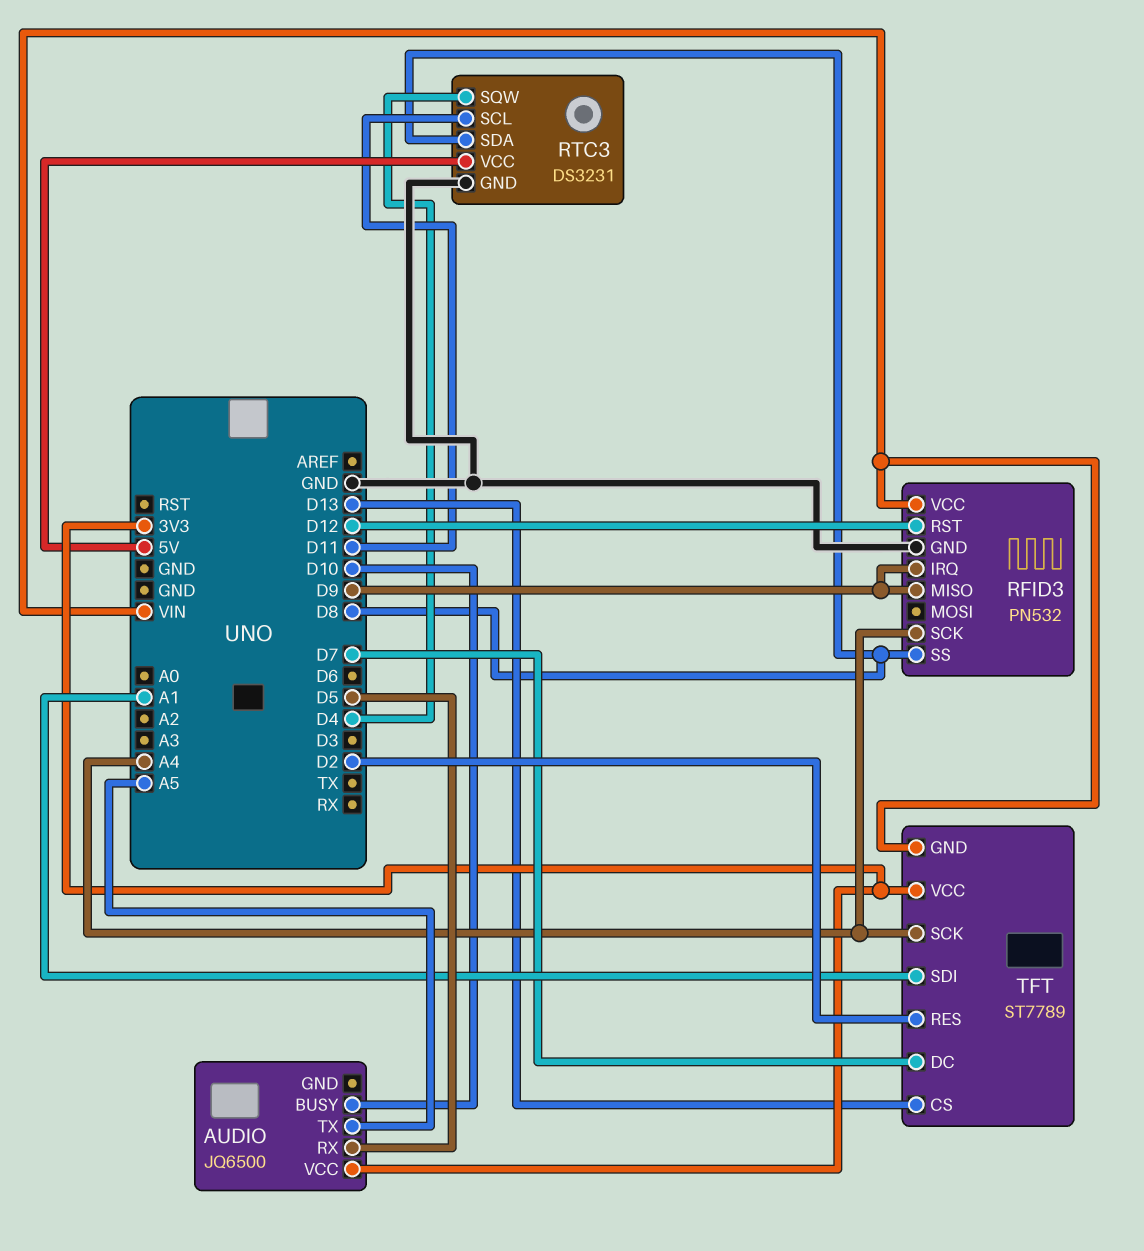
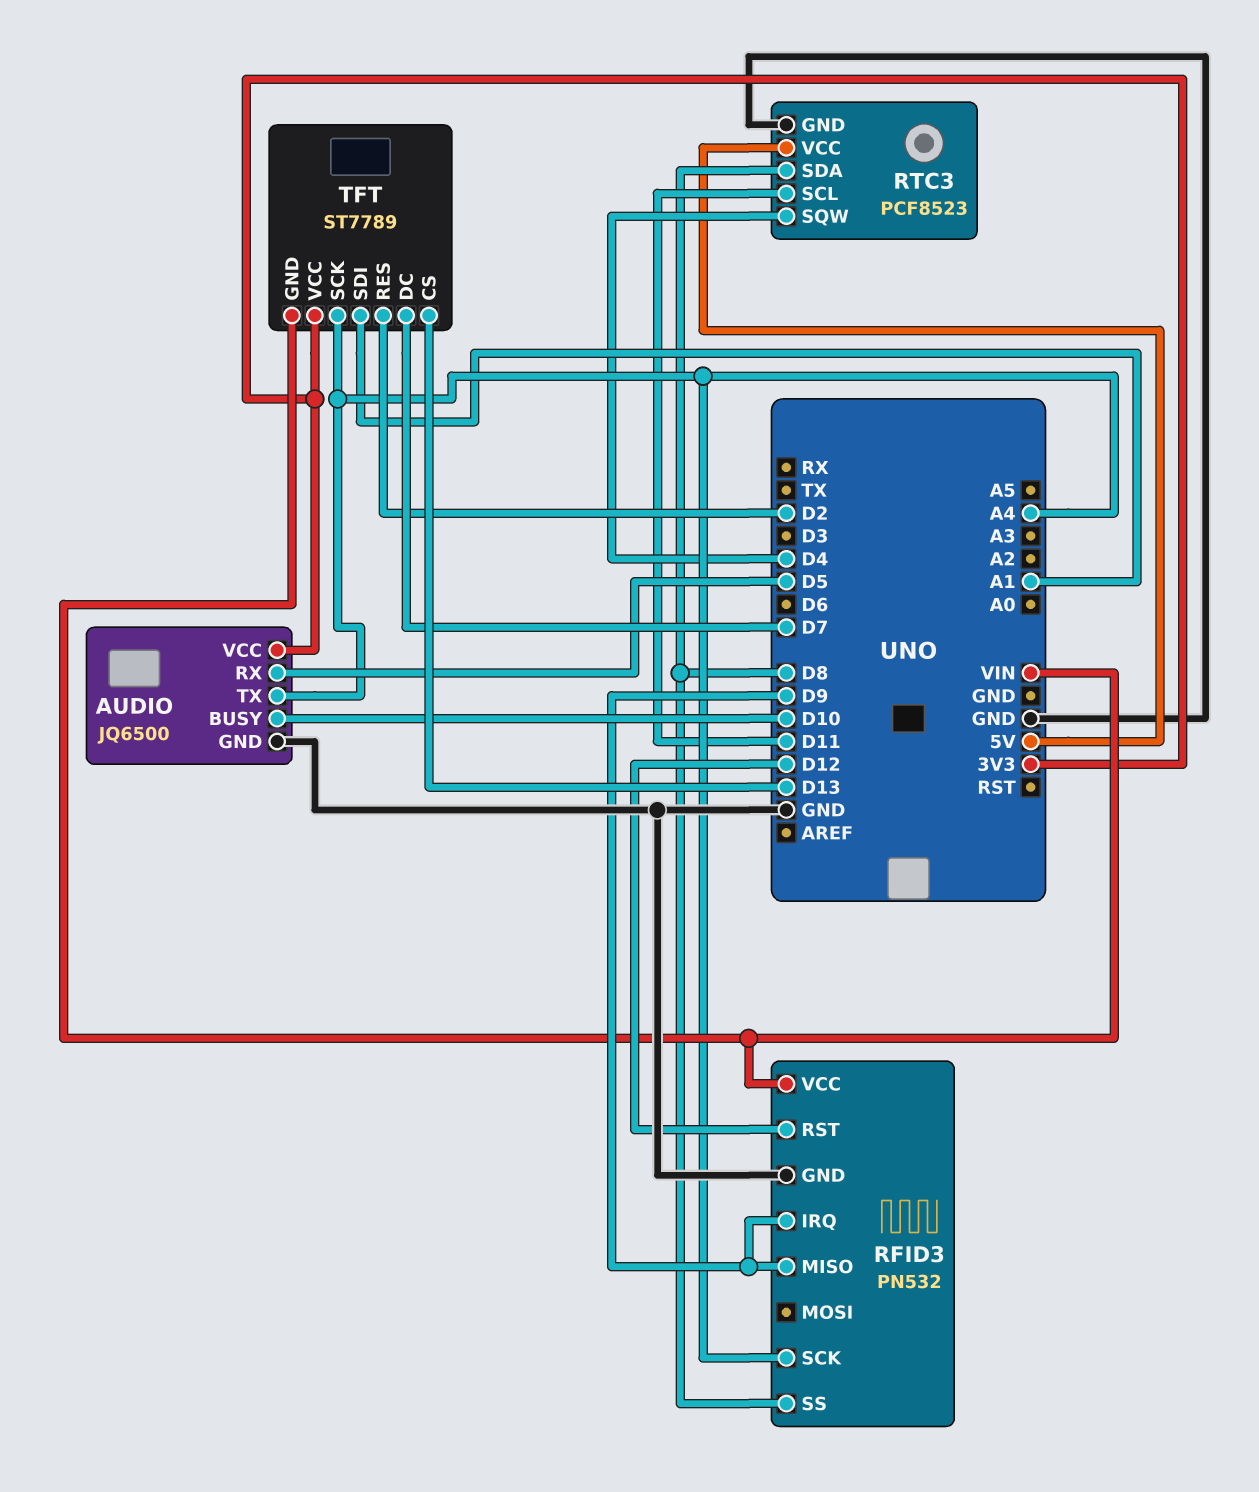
AUDIO pin GND: none -> GND
AUDIO pin TX: A5 -> A4
RTC3: DS3231 -> PCF8523

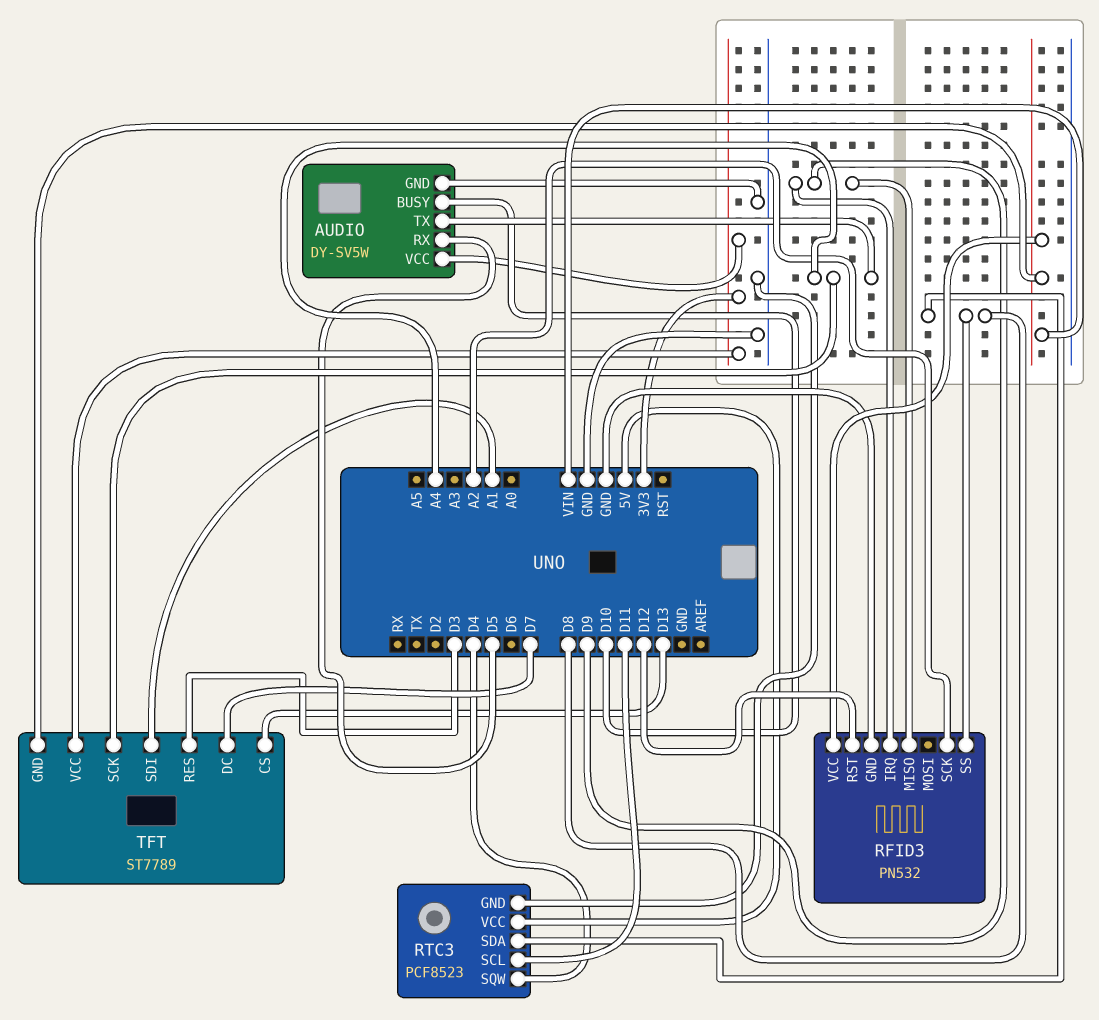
AUDIO: JQ6500 -> DY-SV5W
RFID3 pin SCK: A4 -> A2
TFT pin RES: D2 -> D3

